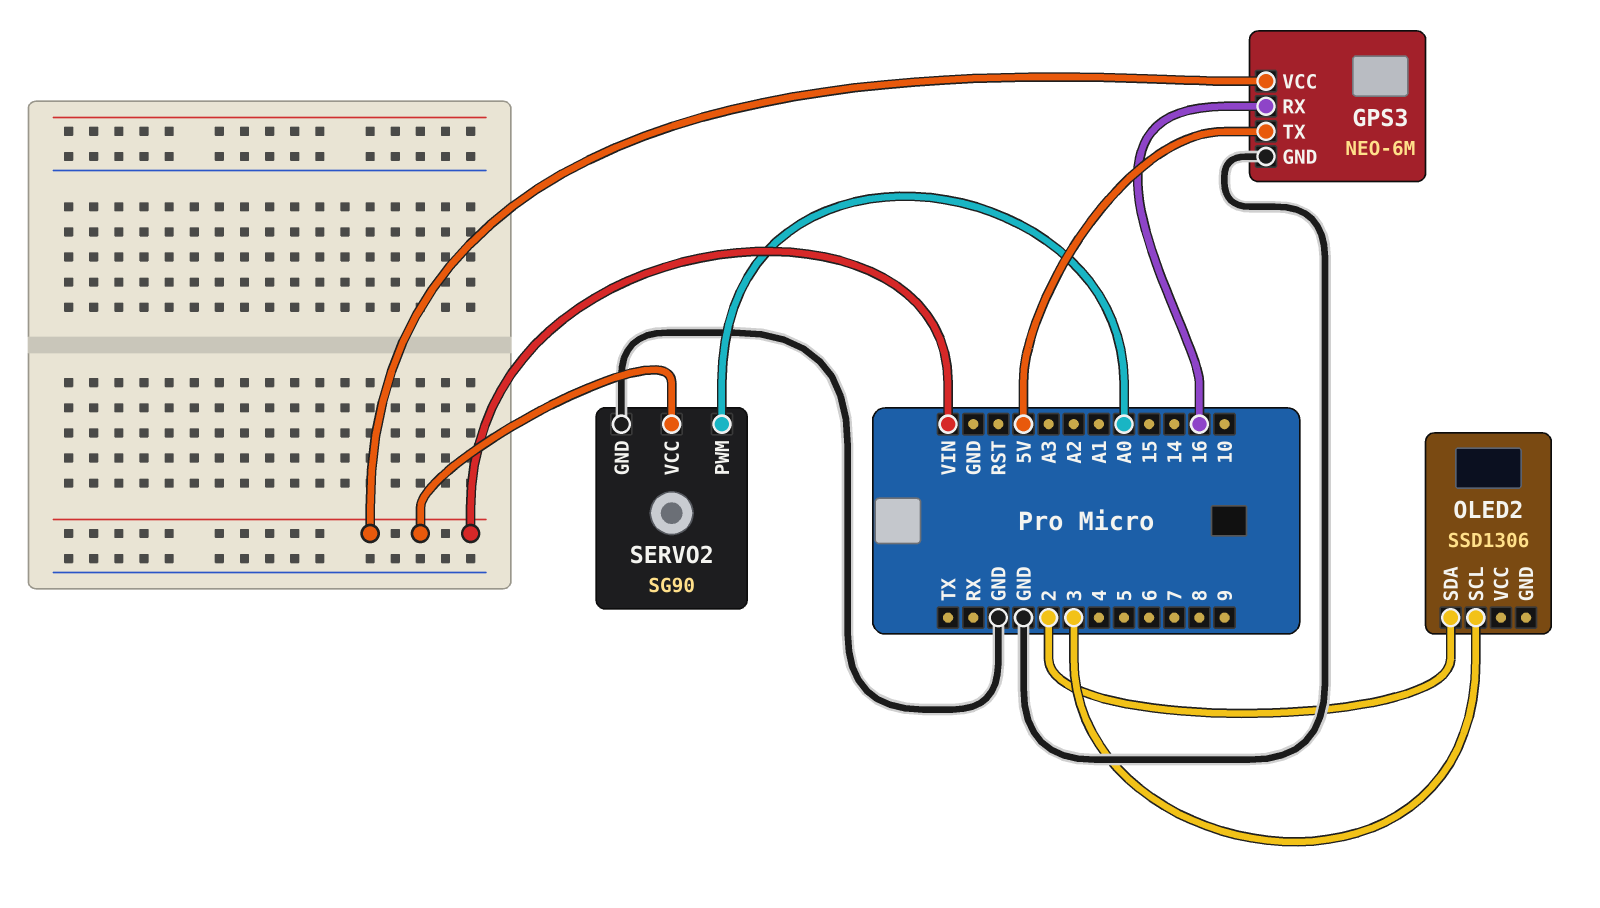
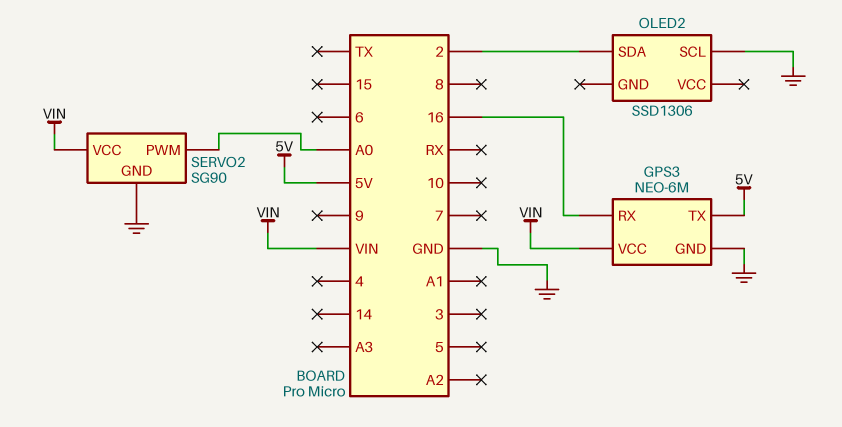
OLED2 pin SCL: 3 -> GND

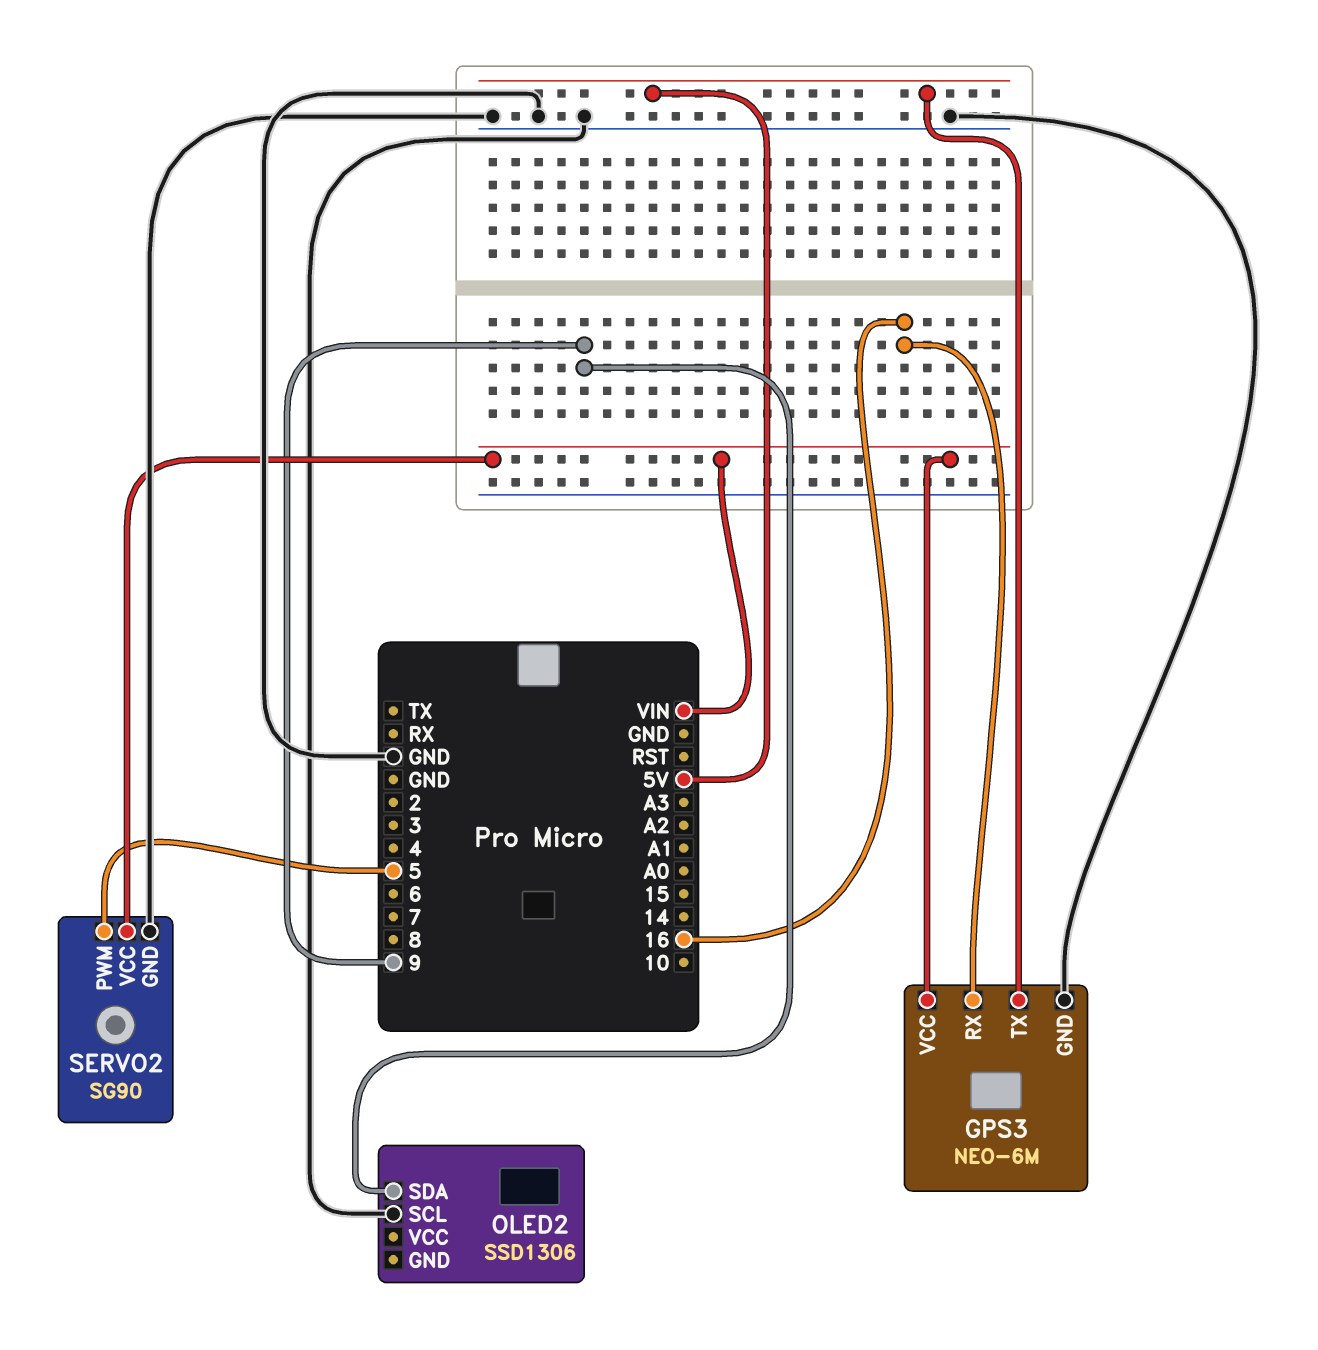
OLED2 pin SDA: 2 -> 9
SERVO2 pin PWM: A0 -> 5

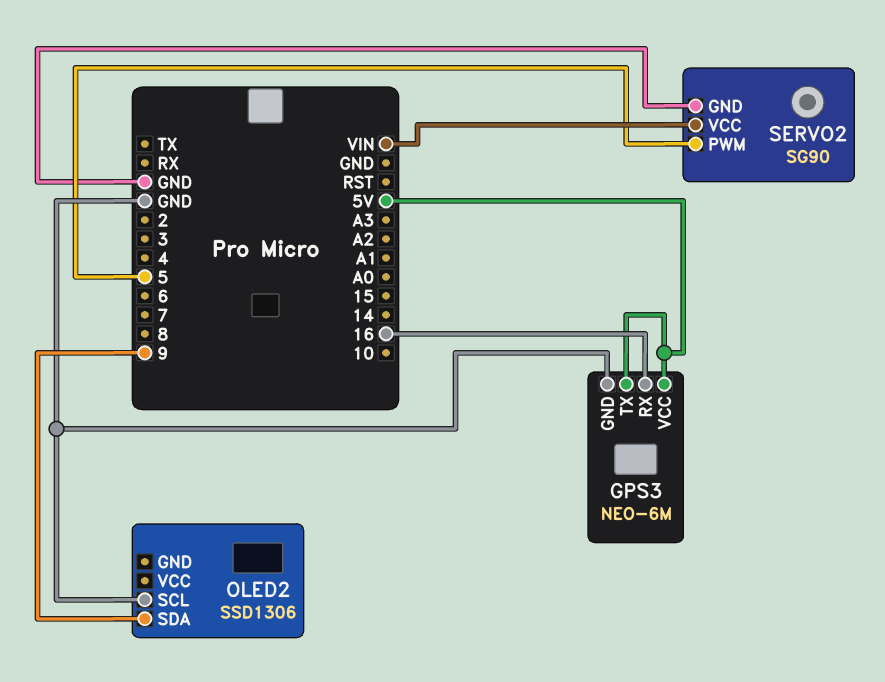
GPS3 pin VCC: VIN -> 5V

